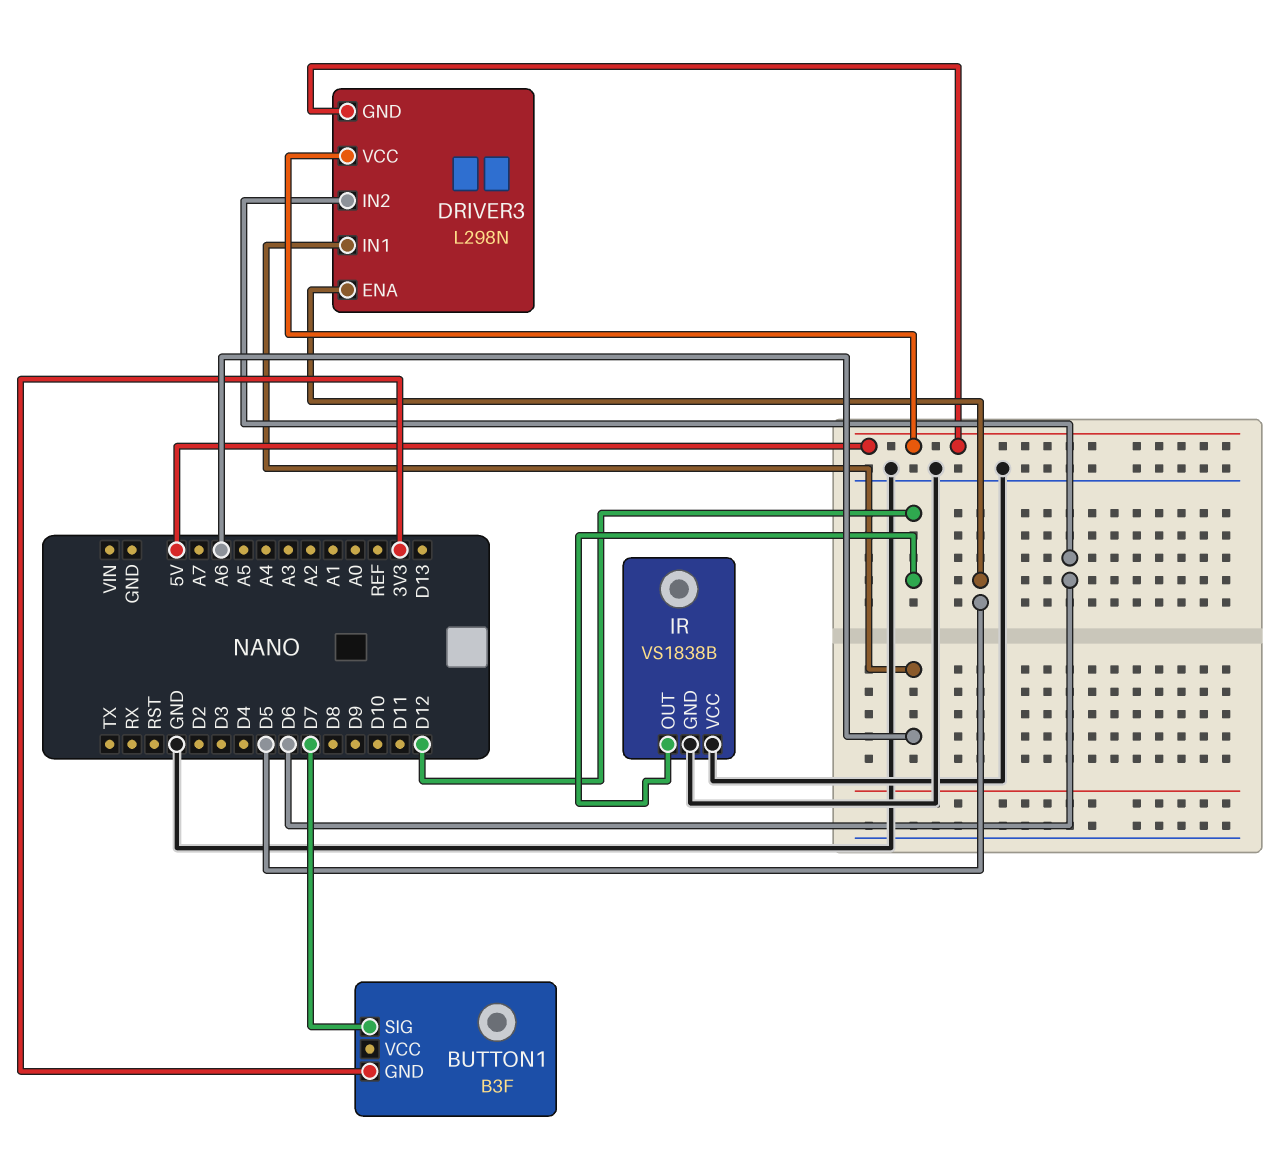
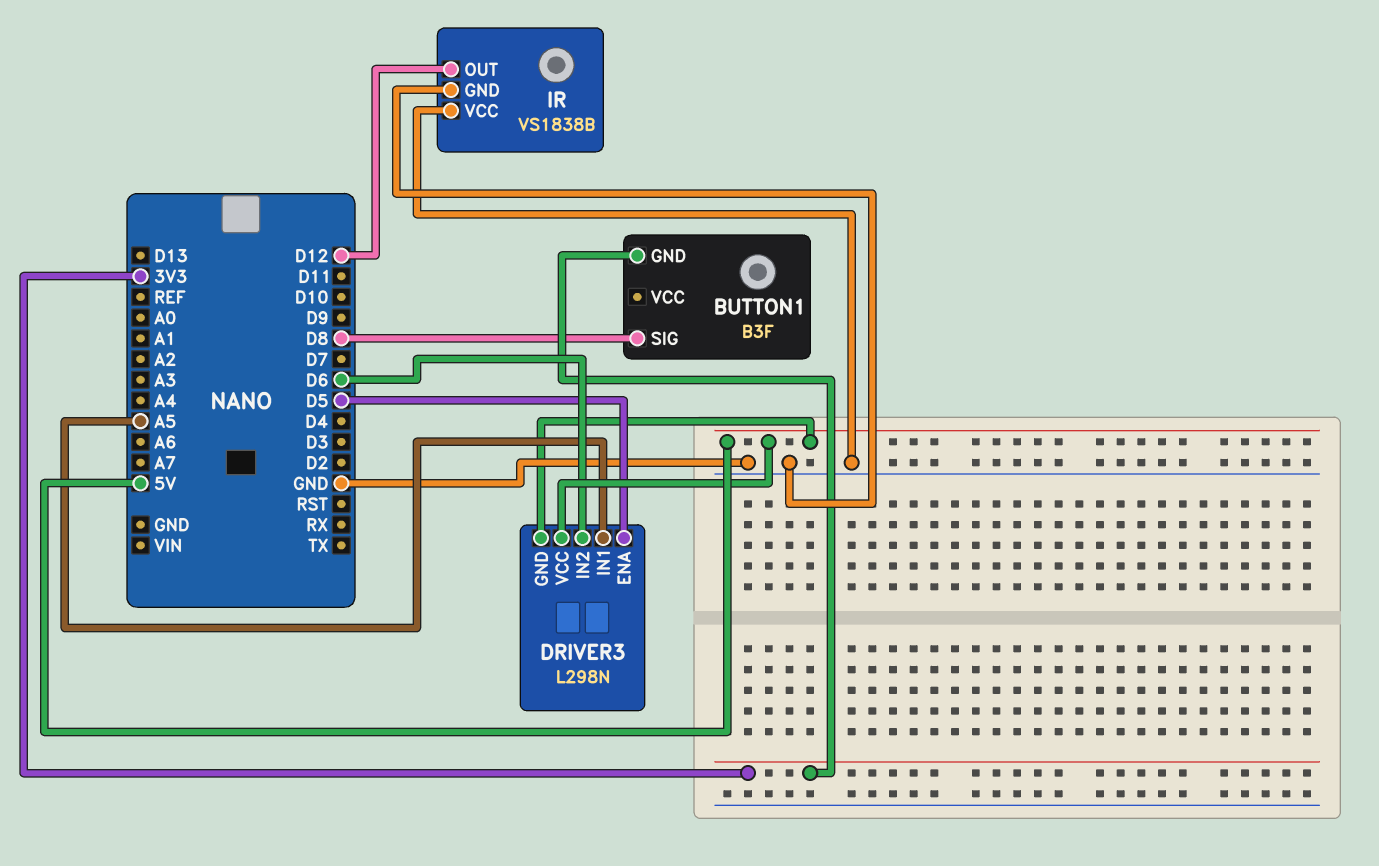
BUTTON1 pin SIG: D7 -> D8
DRIVER3 pin IN1: A6 -> A5

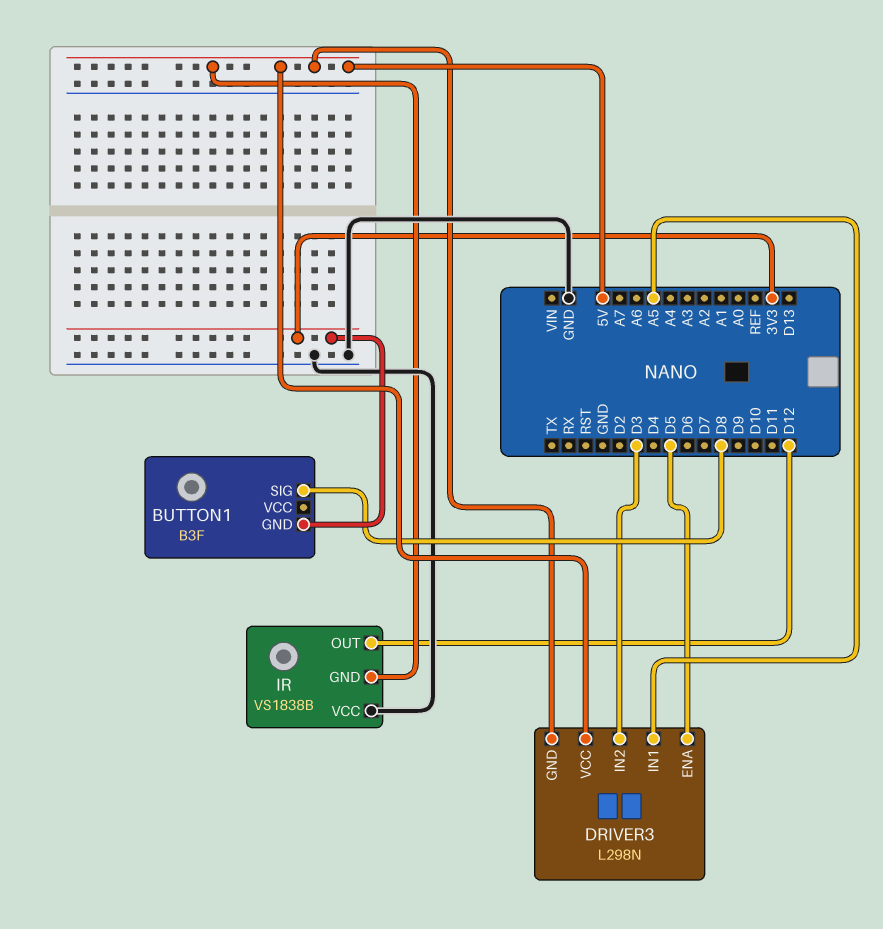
DRIVER3 pin IN2: D6 -> D3
IR pin GND: GND -> 5V

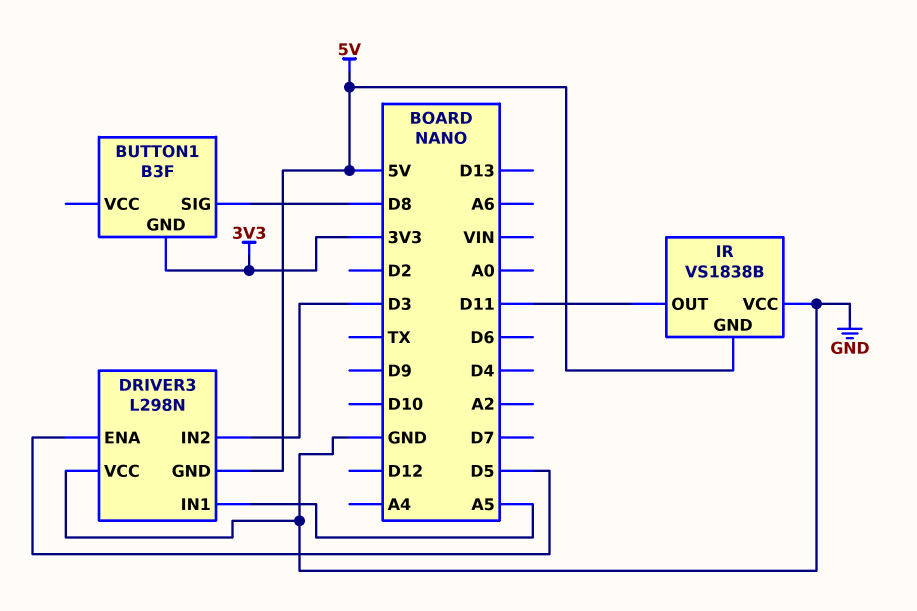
DRIVER3 pin VCC: 5V -> GND
IR pin OUT: D12 -> D11

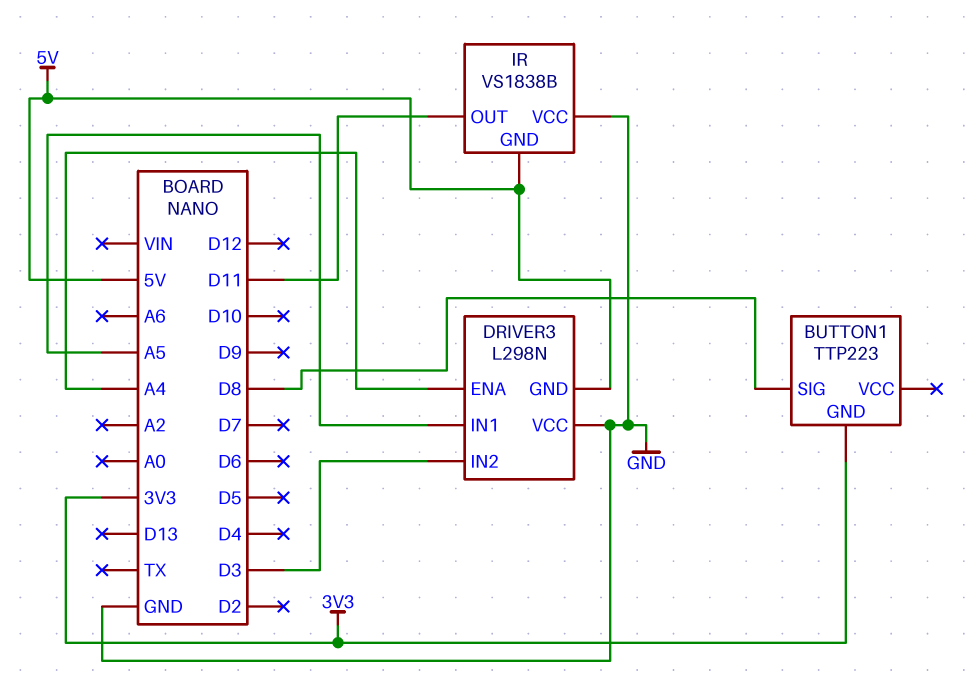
BUTTON1: B3F -> TTP223
DRIVER3 pin ENA: D5 -> A4

